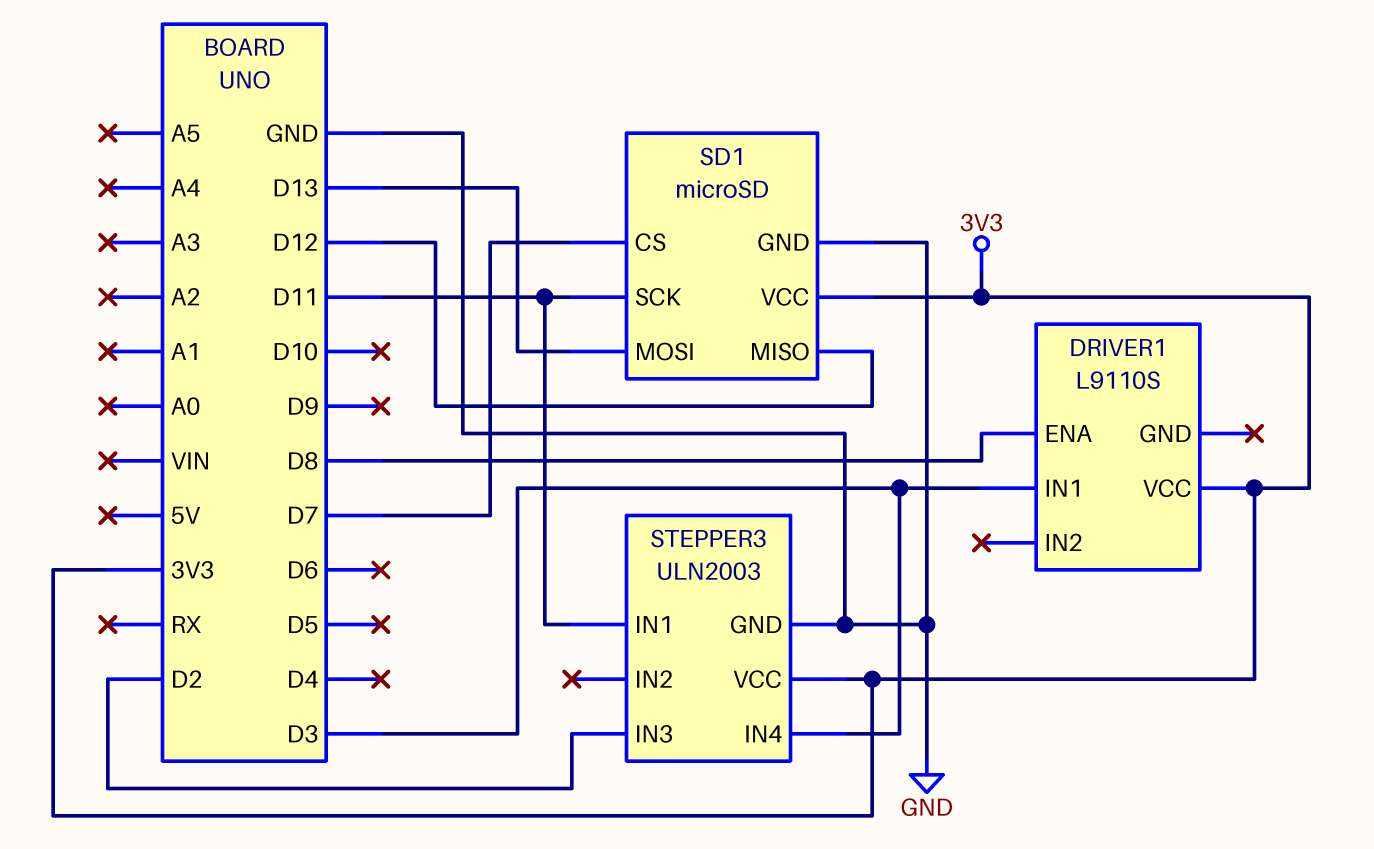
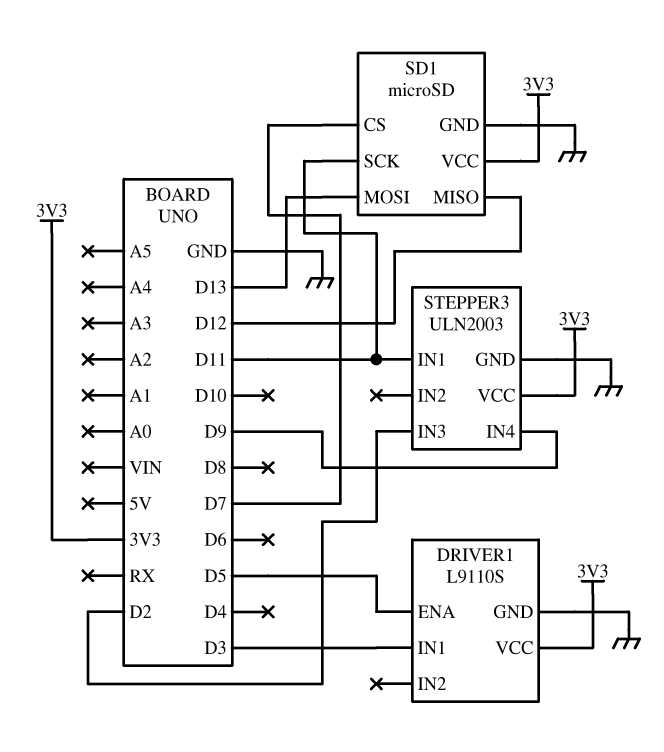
DRIVER1 pin ENA: D8 -> D5
DRIVER1 pin GND: none -> GND
STEPPER3 pin IN4: D3 -> D9

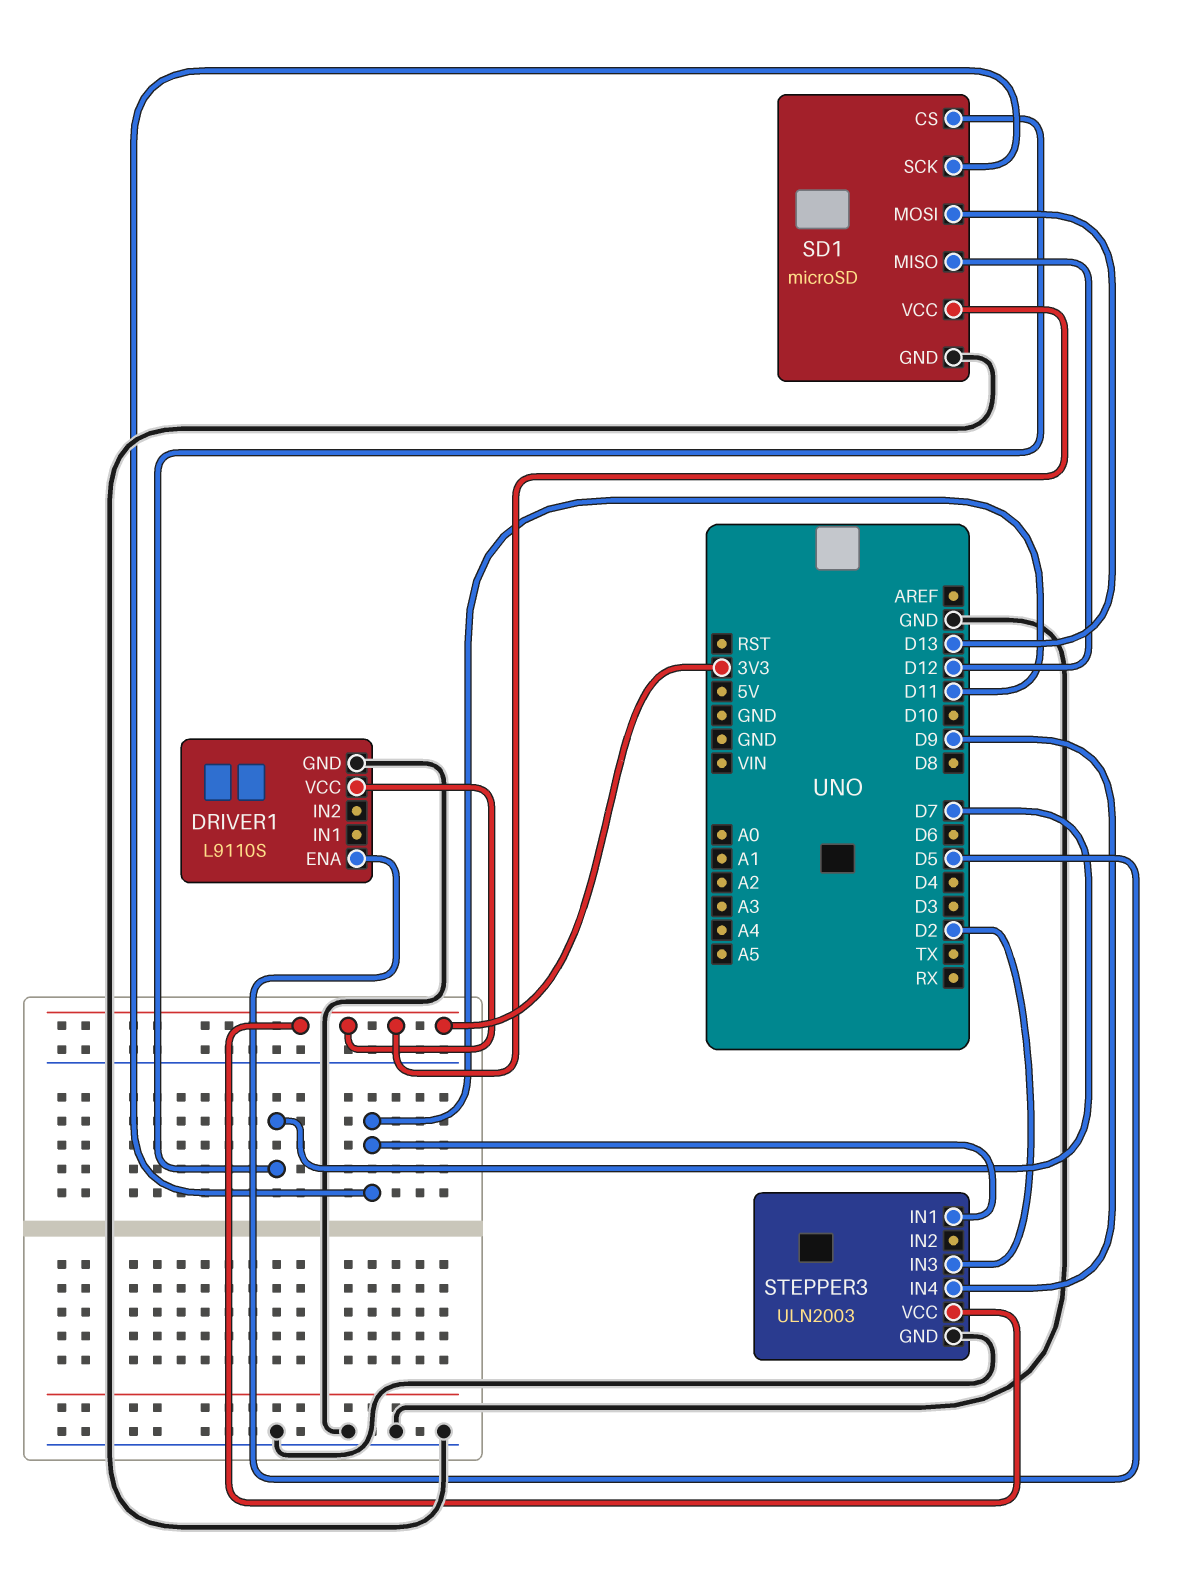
DRIVER1 pin IN1: D3 -> none

